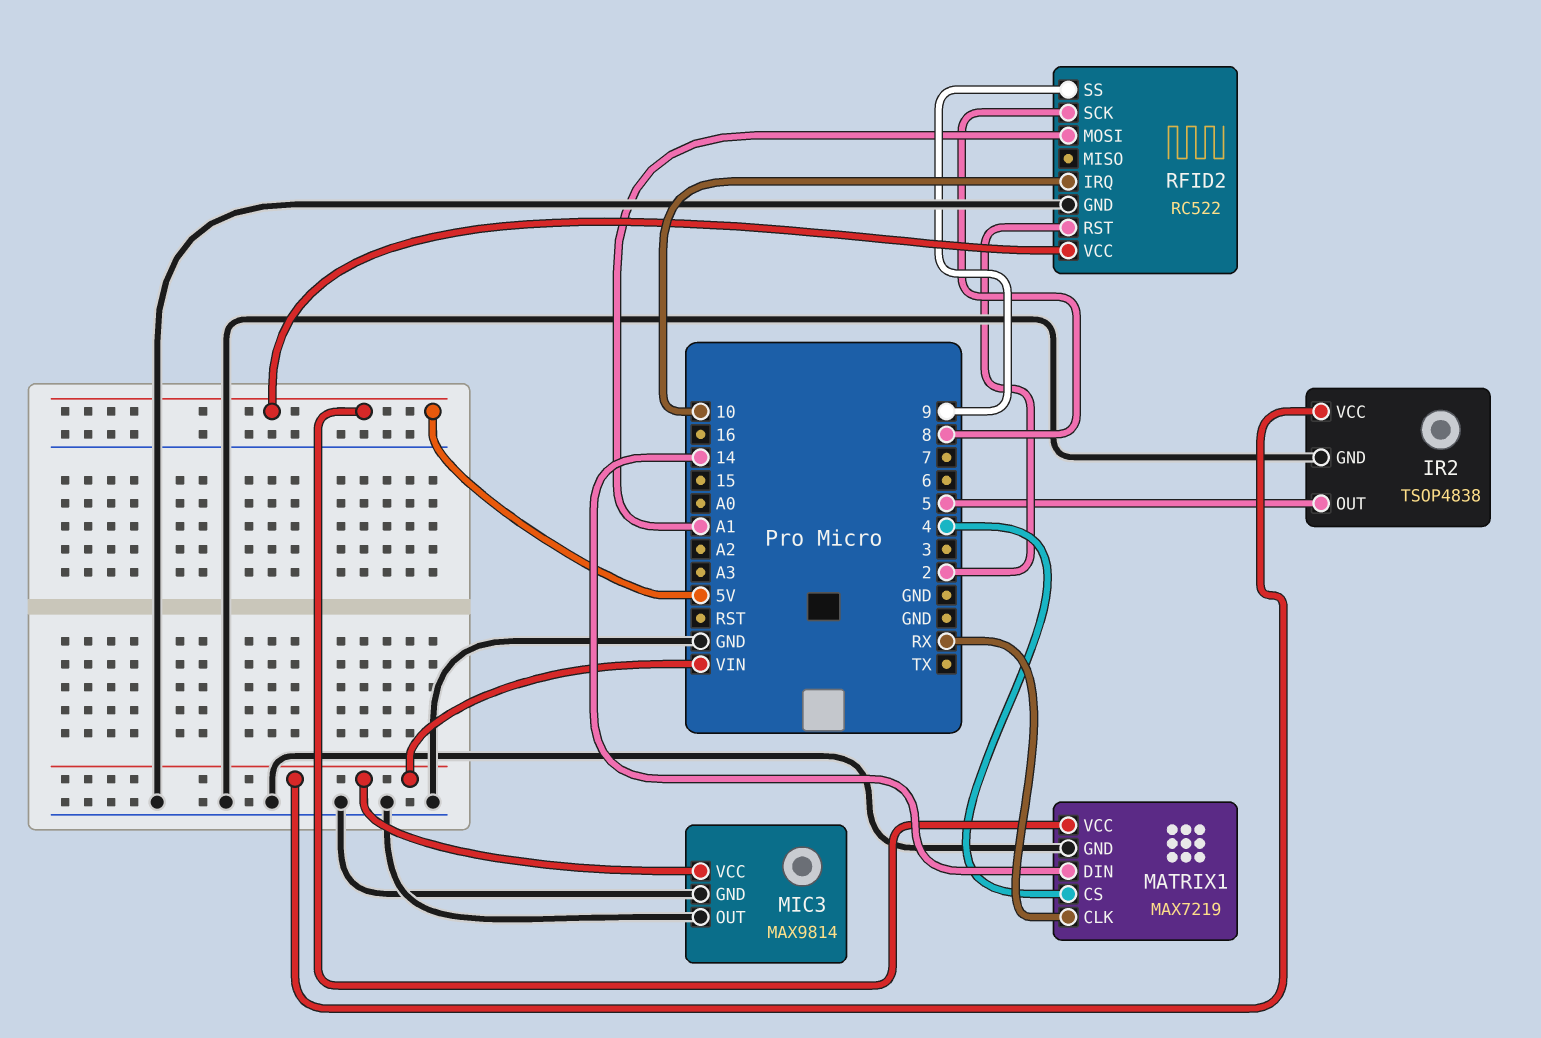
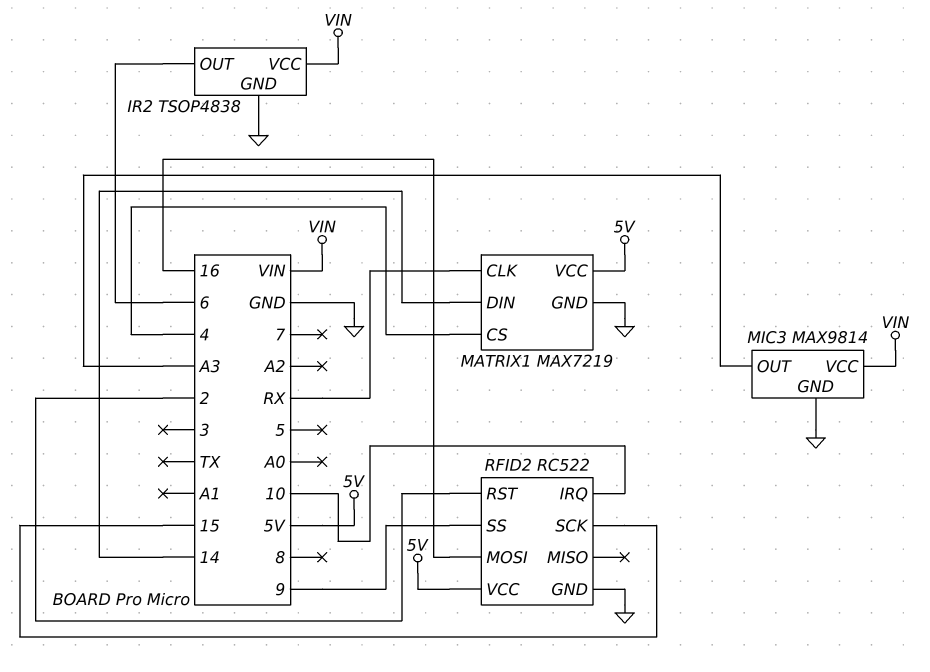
IR2 pin OUT: 5 -> 6
MIC3 pin OUT: GND -> A3
RFID2 pin MOSI: A1 -> 16
RFID2 pin SCK: 8 -> 15

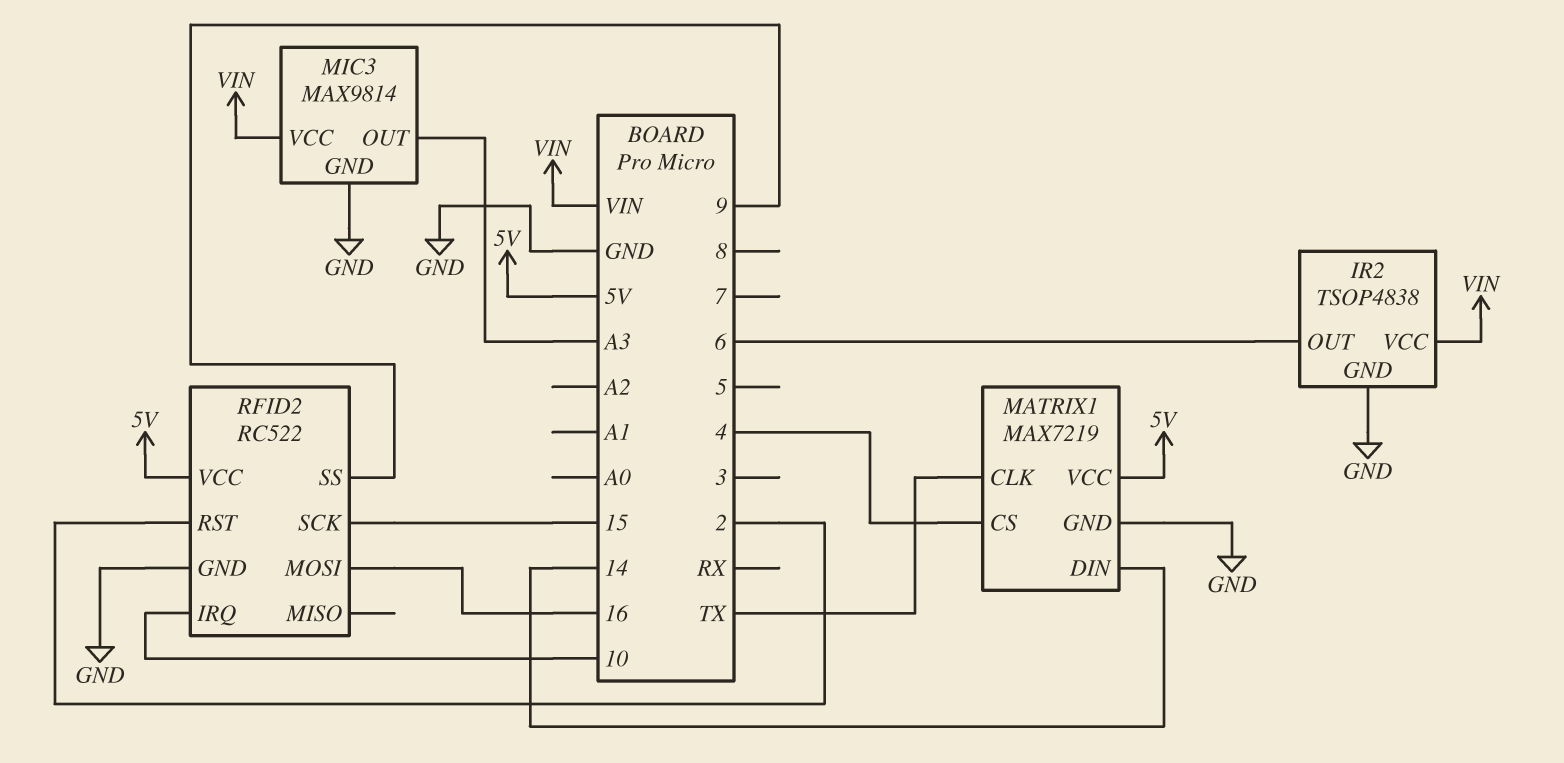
MATRIX1 pin CLK: RX -> TX

